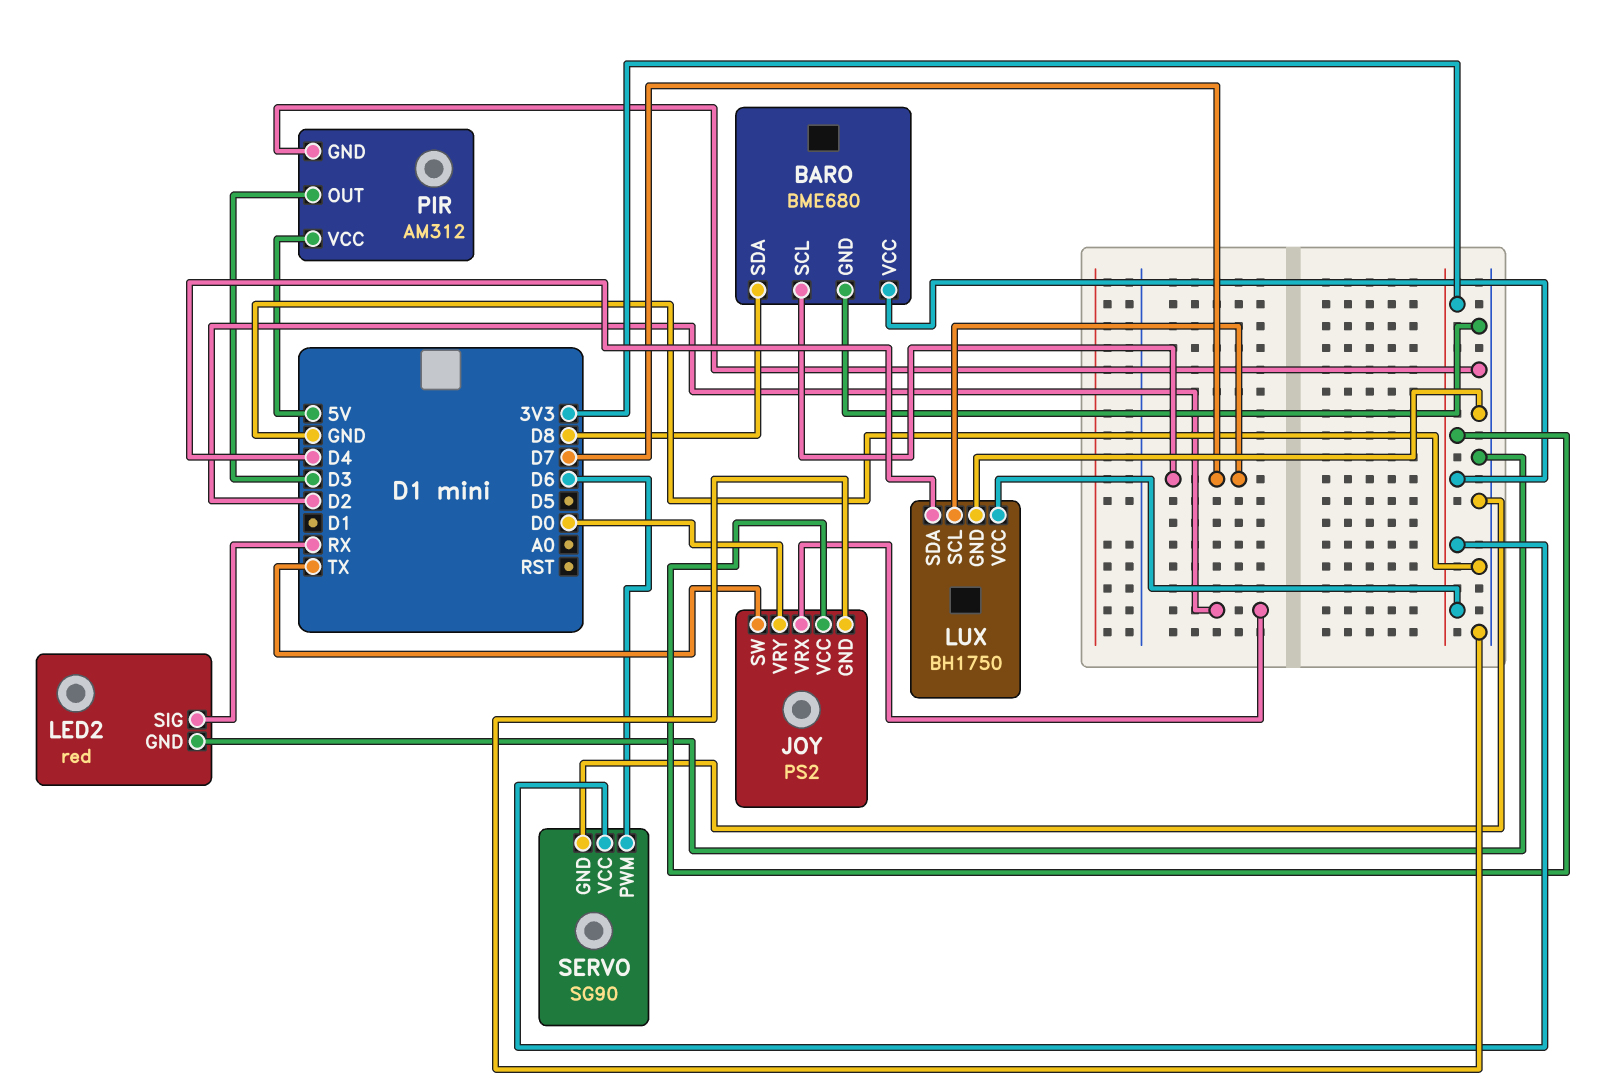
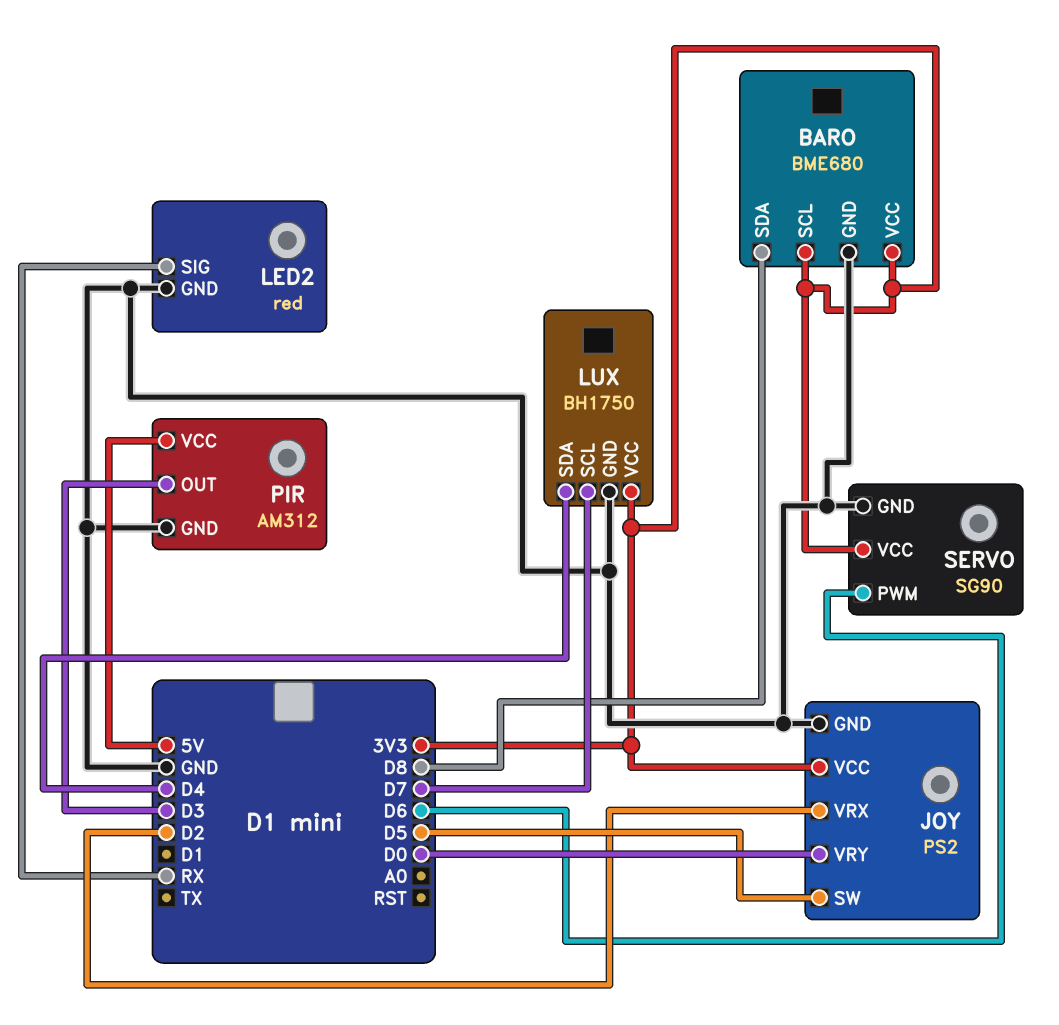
BARO pin SCL: D7 -> 3V3
JOY pin SW: TX -> D5

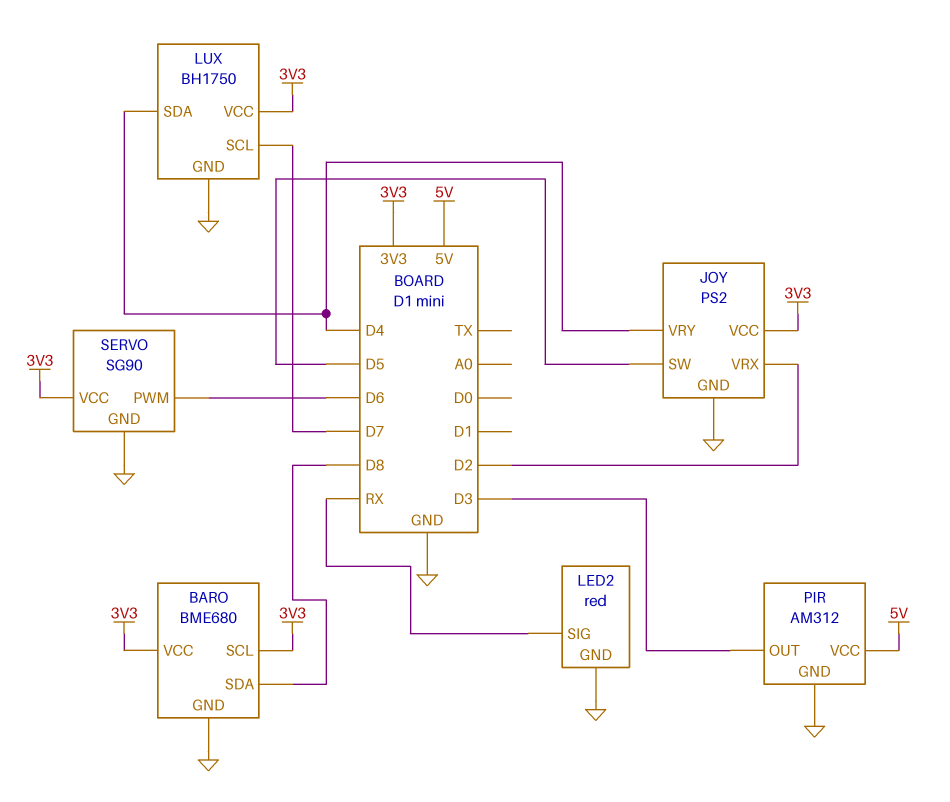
JOY pin VRY: D0 -> D4

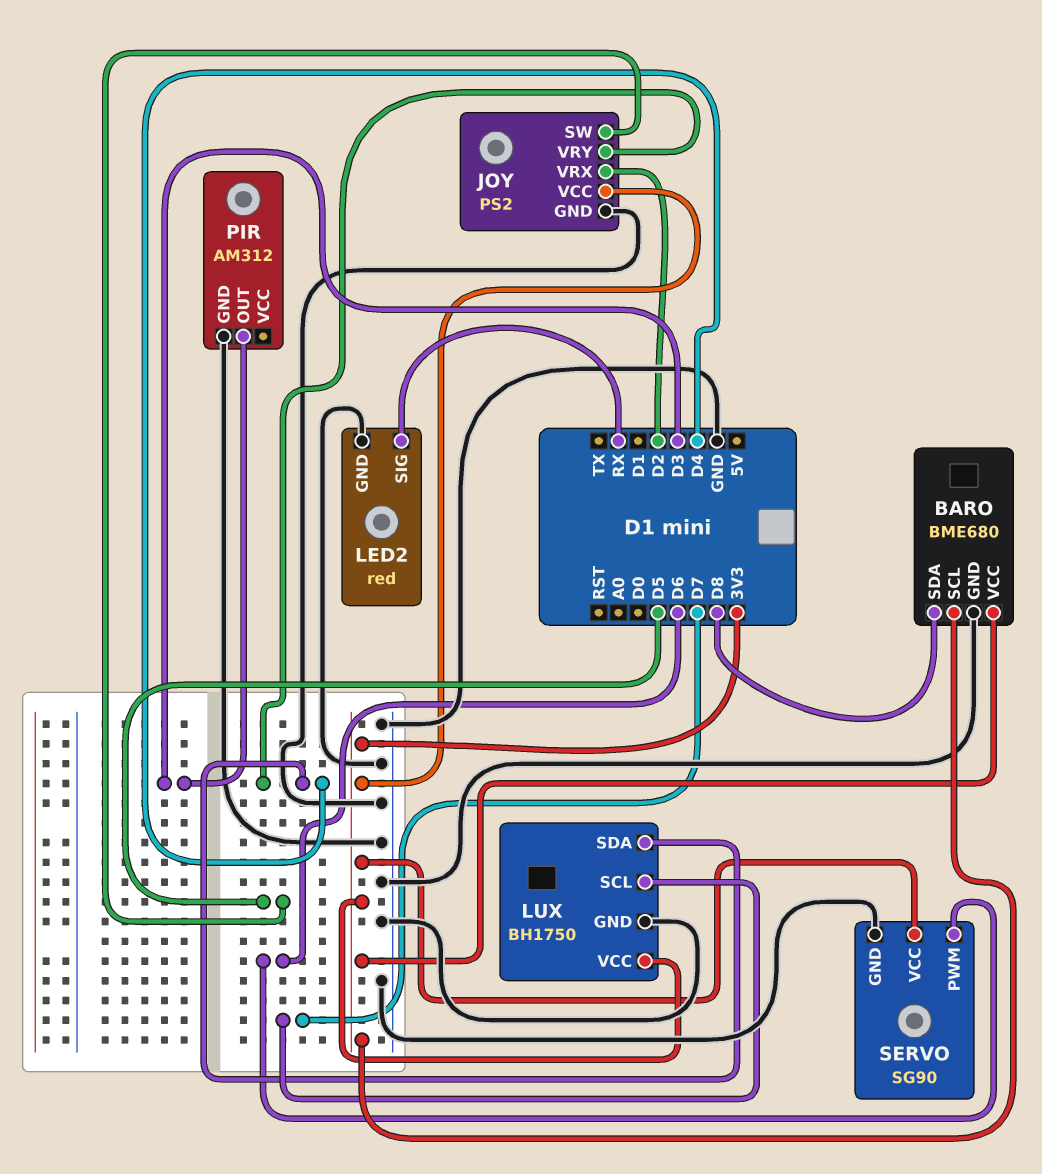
PIR pin VCC: 5V -> none

